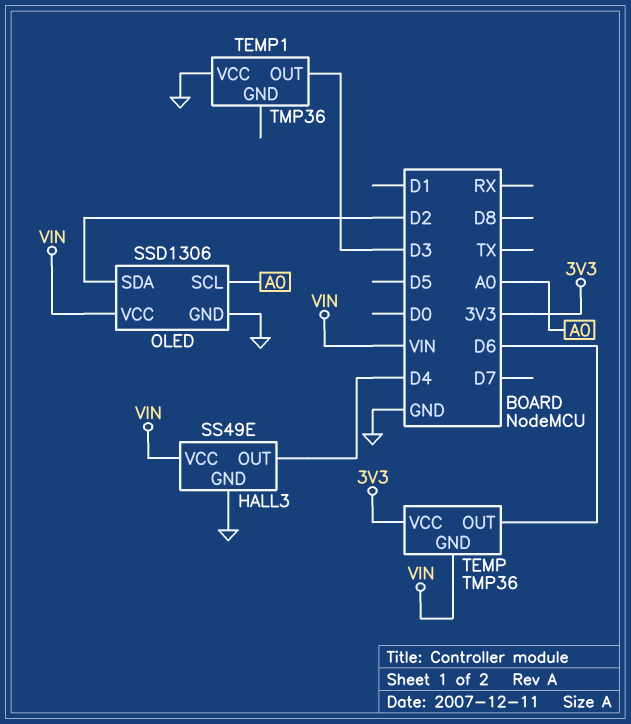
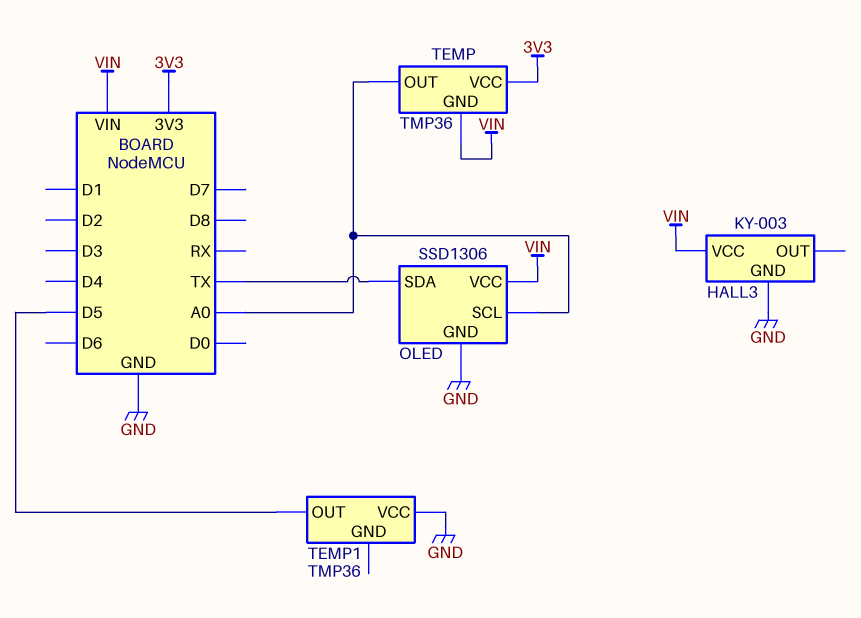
HALL3: SS49E -> KY-003
HALL3 pin OUT: D4 -> none
OLED pin SDA: D2 -> TX
TEMP pin OUT: D6 -> A0
TEMP1 pin OUT: D3 -> D5

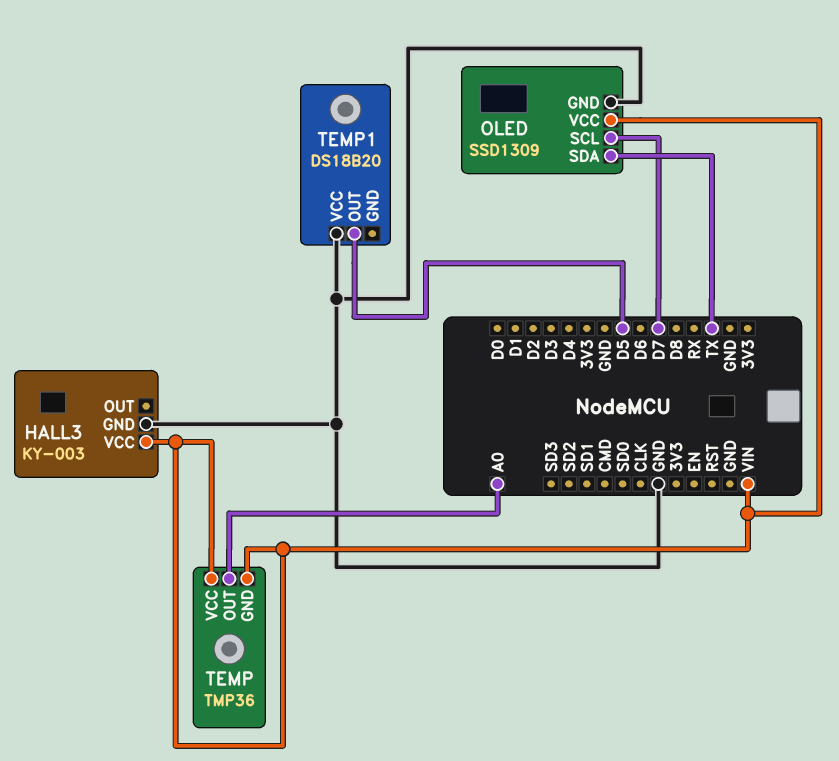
OLED: SSD1306 -> SSD1309
OLED pin SCL: A0 -> D7
TEMP pin VCC: 3V3 -> VIN
TEMP1: TMP36 -> DS18B20

